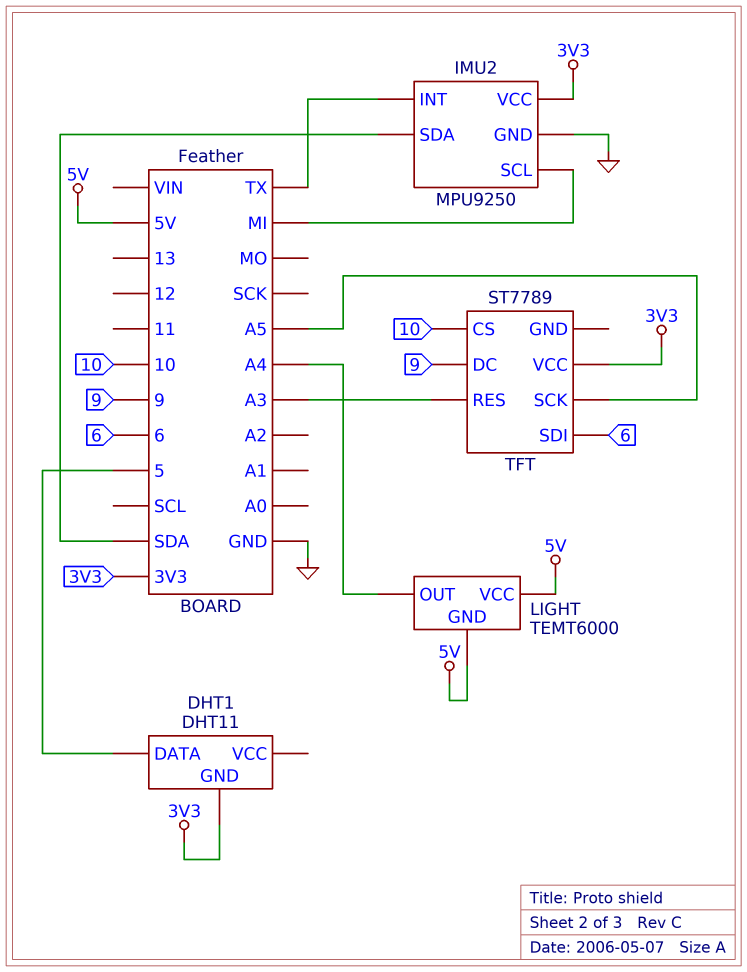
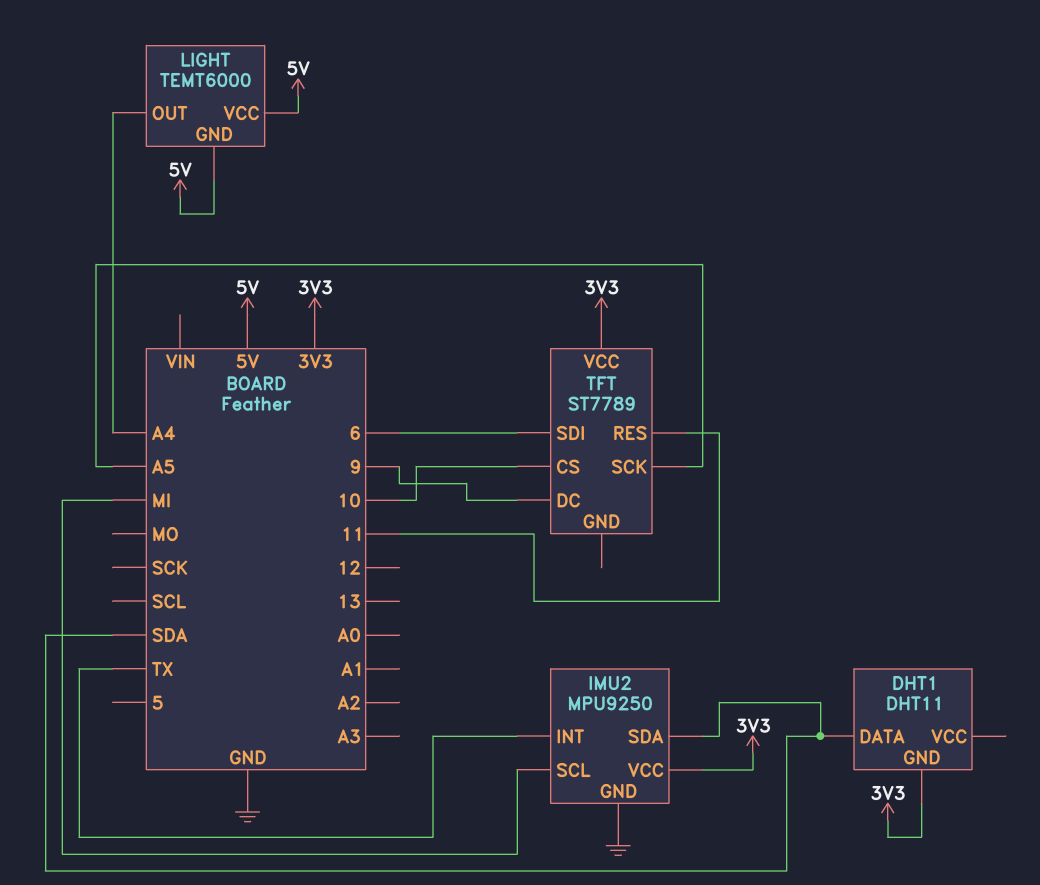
DHT1 pin DATA: 5 -> SDA
TFT pin RES: A3 -> 11

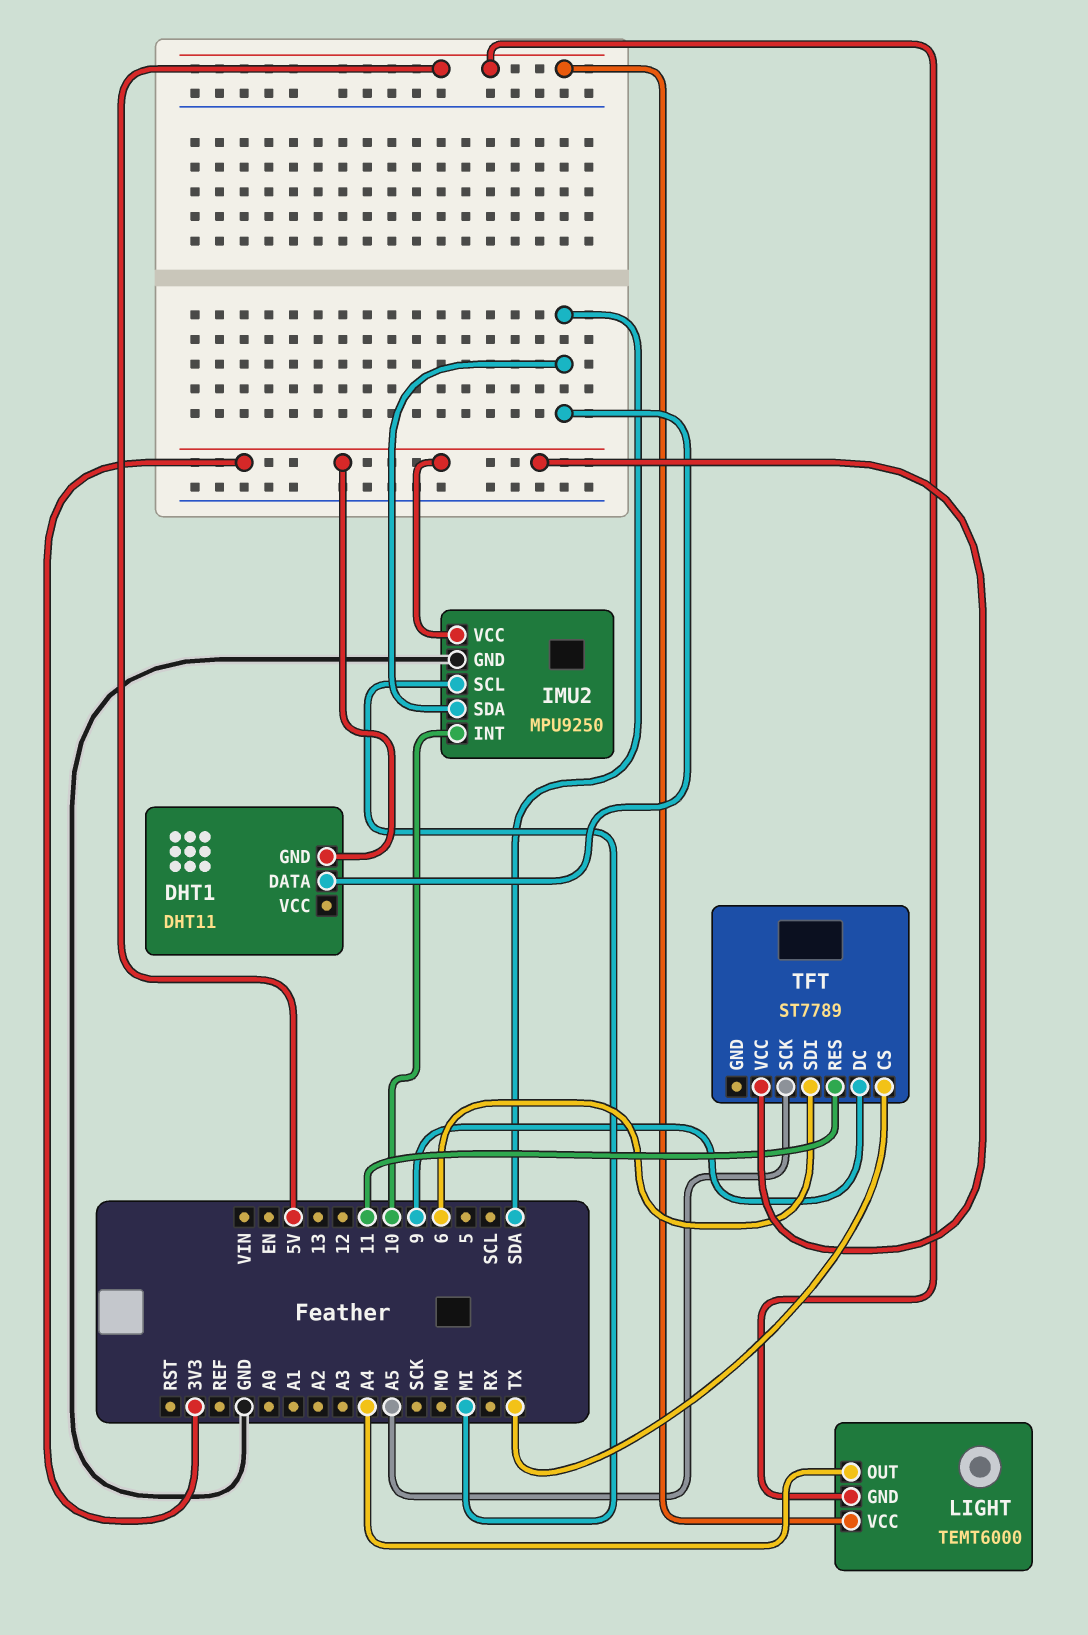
IMU2 pin INT: TX -> 10
TFT pin CS: 10 -> TX

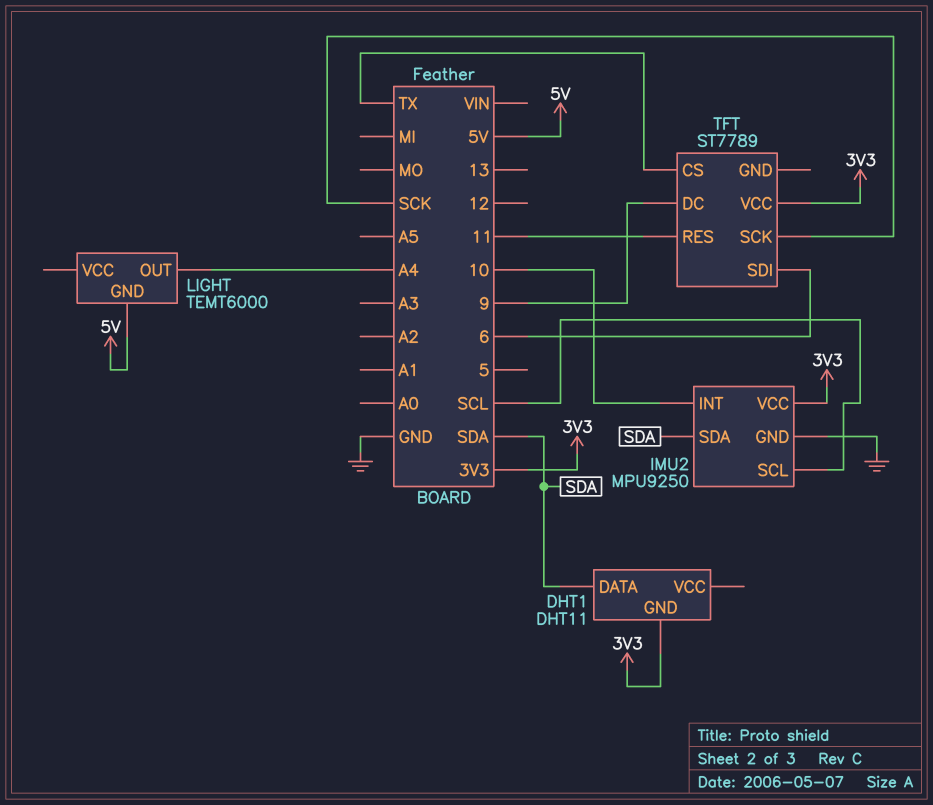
IMU2 pin SCL: MI -> SCL
LIGHT pin VCC: 5V -> none
TFT pin SCK: A5 -> SCK

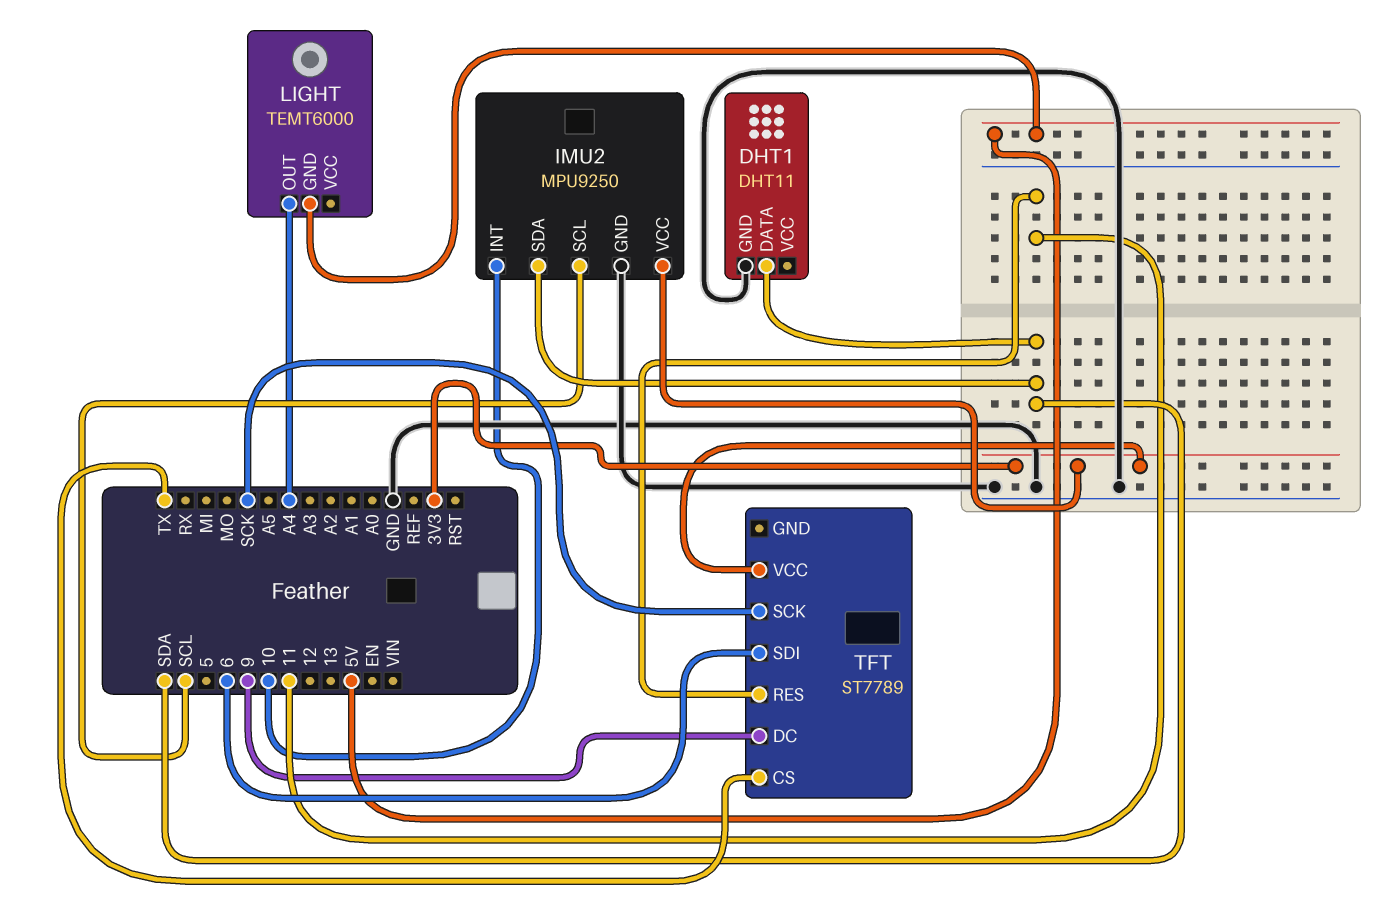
DHT1 pin GND: 3V3 -> GND

